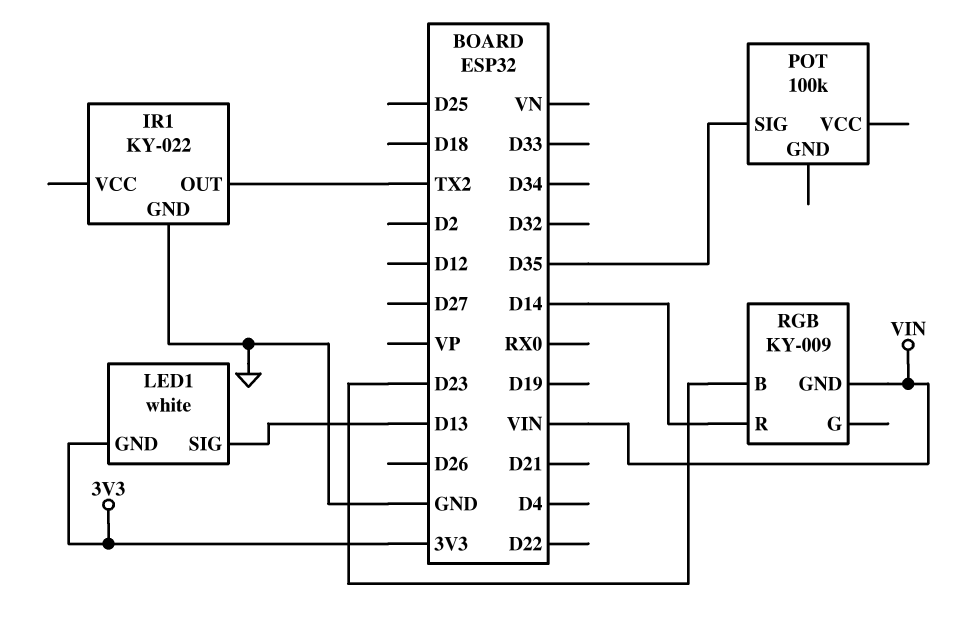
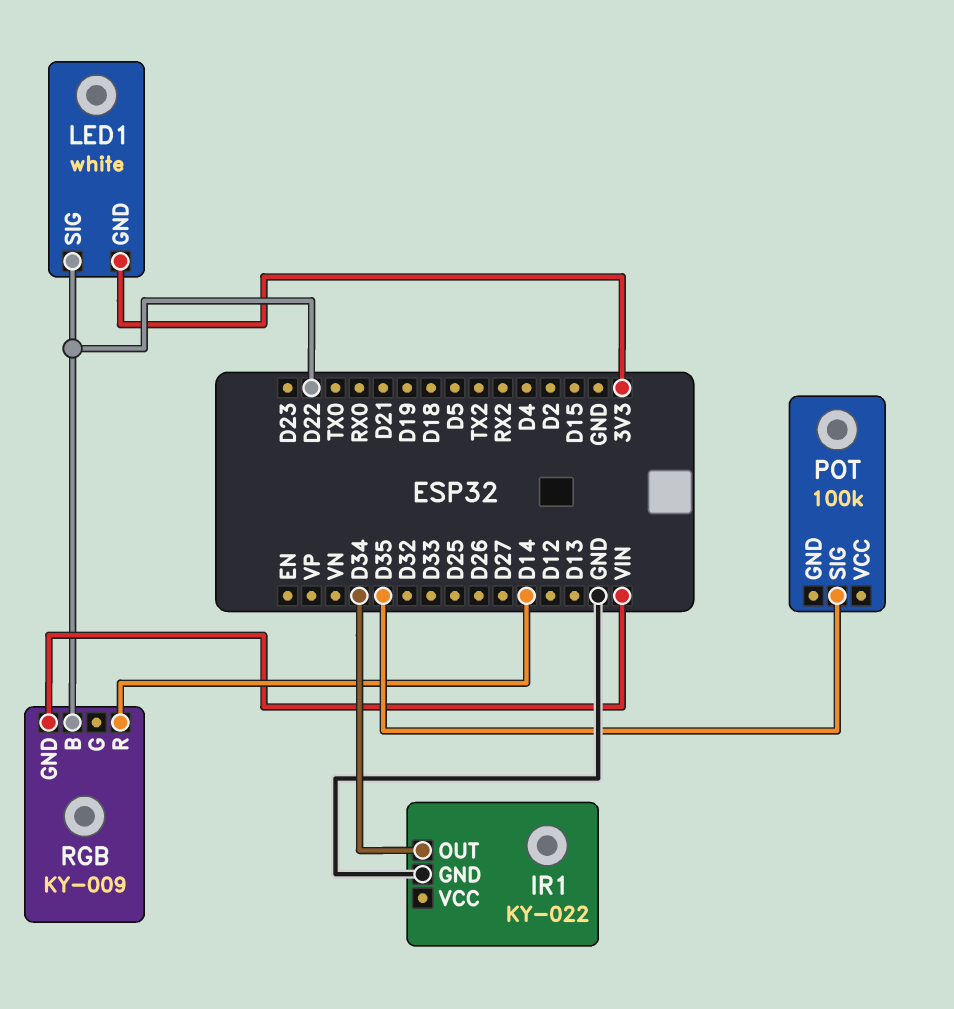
IR1 pin OUT: TX2 -> D34
LED1 pin SIG: D13 -> D22
RGB pin B: D23 -> D22

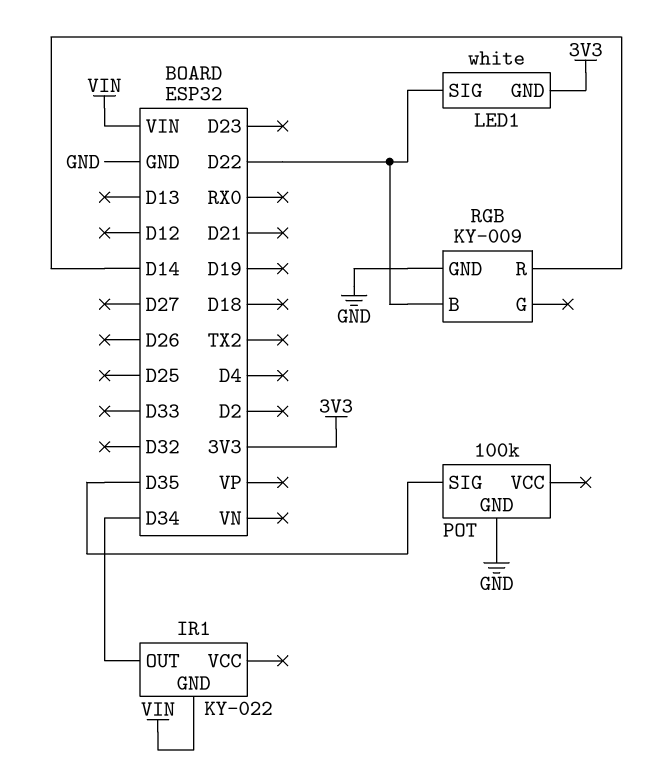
IR1 pin GND: GND -> VIN
POT pin GND: none -> GND
RGB pin GND: VIN -> GND

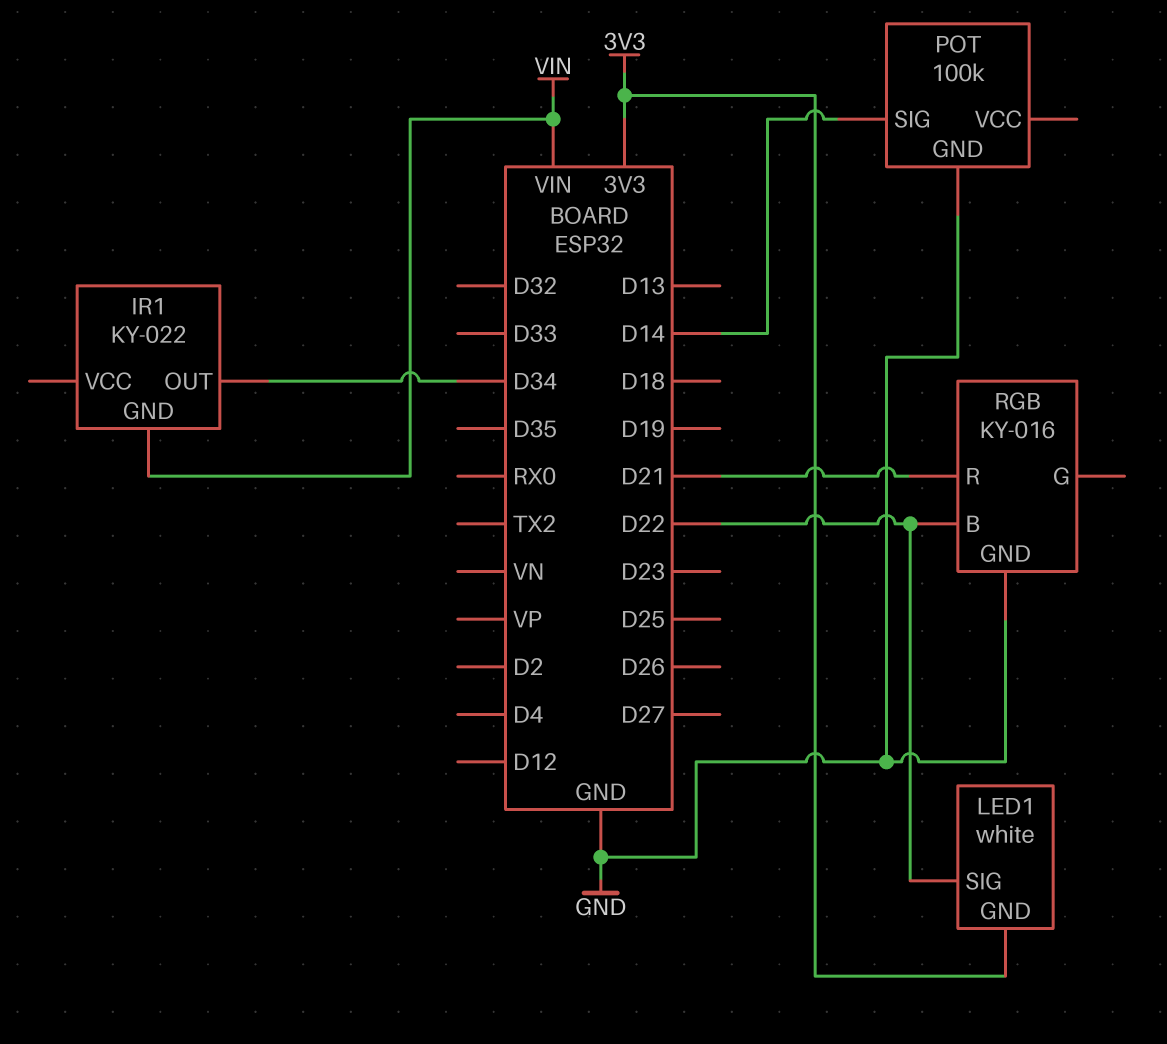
POT pin SIG: D35 -> D14
RGB: KY-009 -> KY-016
RGB pin R: D14 -> D21

